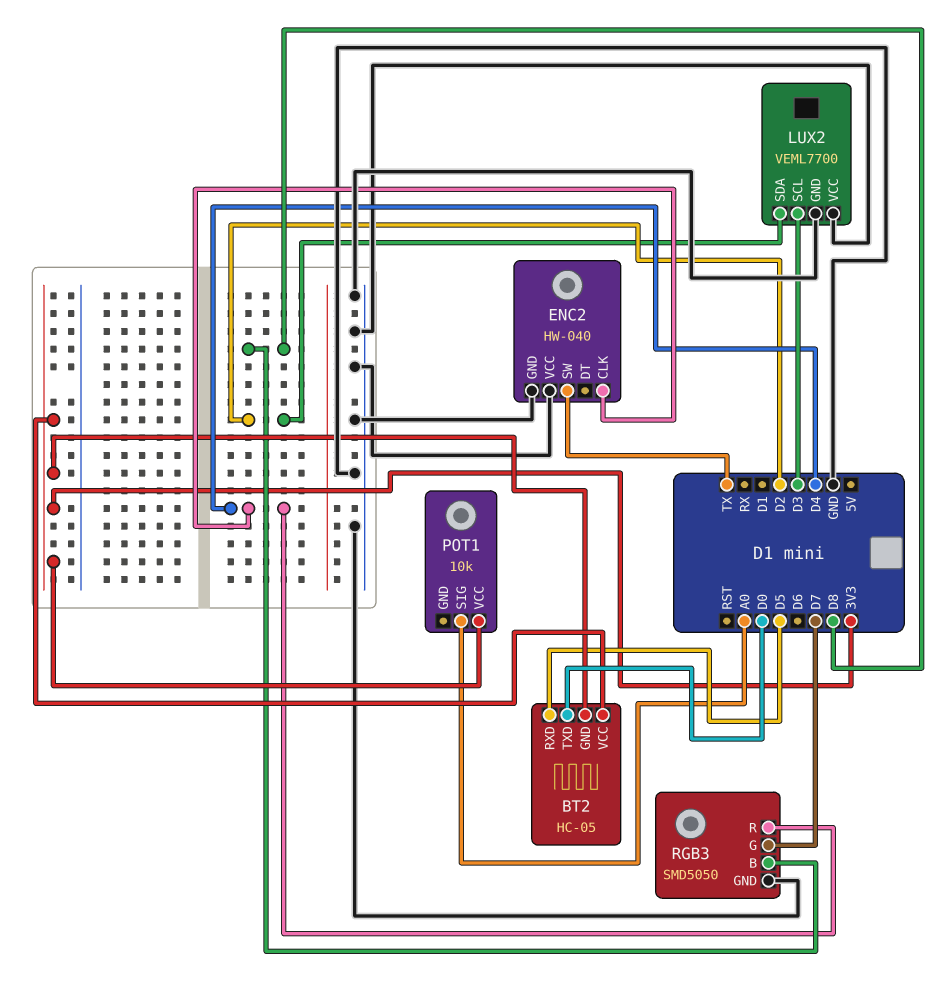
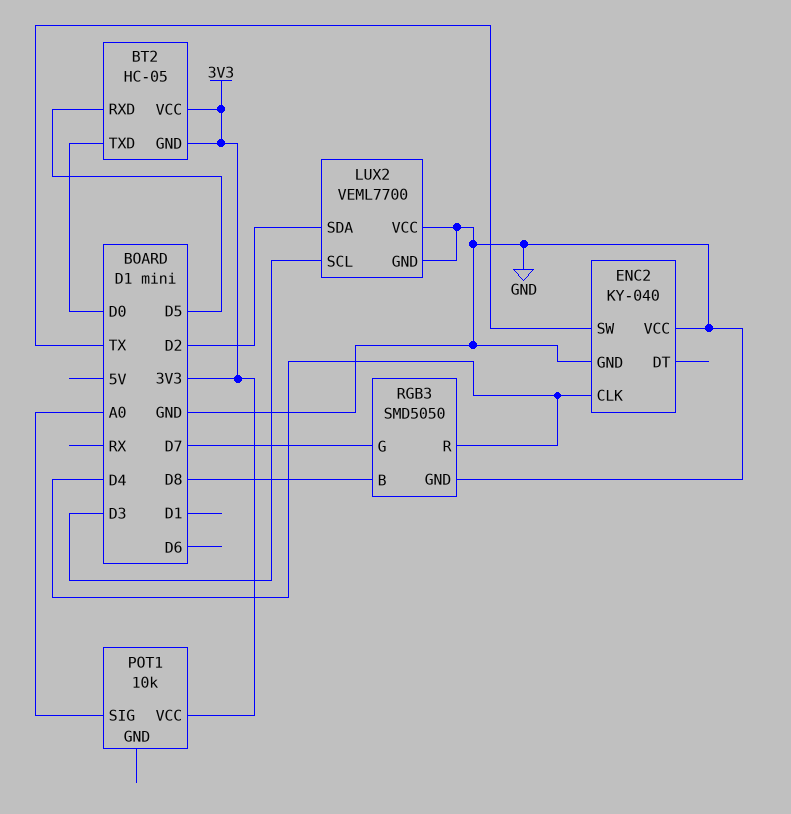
ENC2: HW-040 -> KY-040

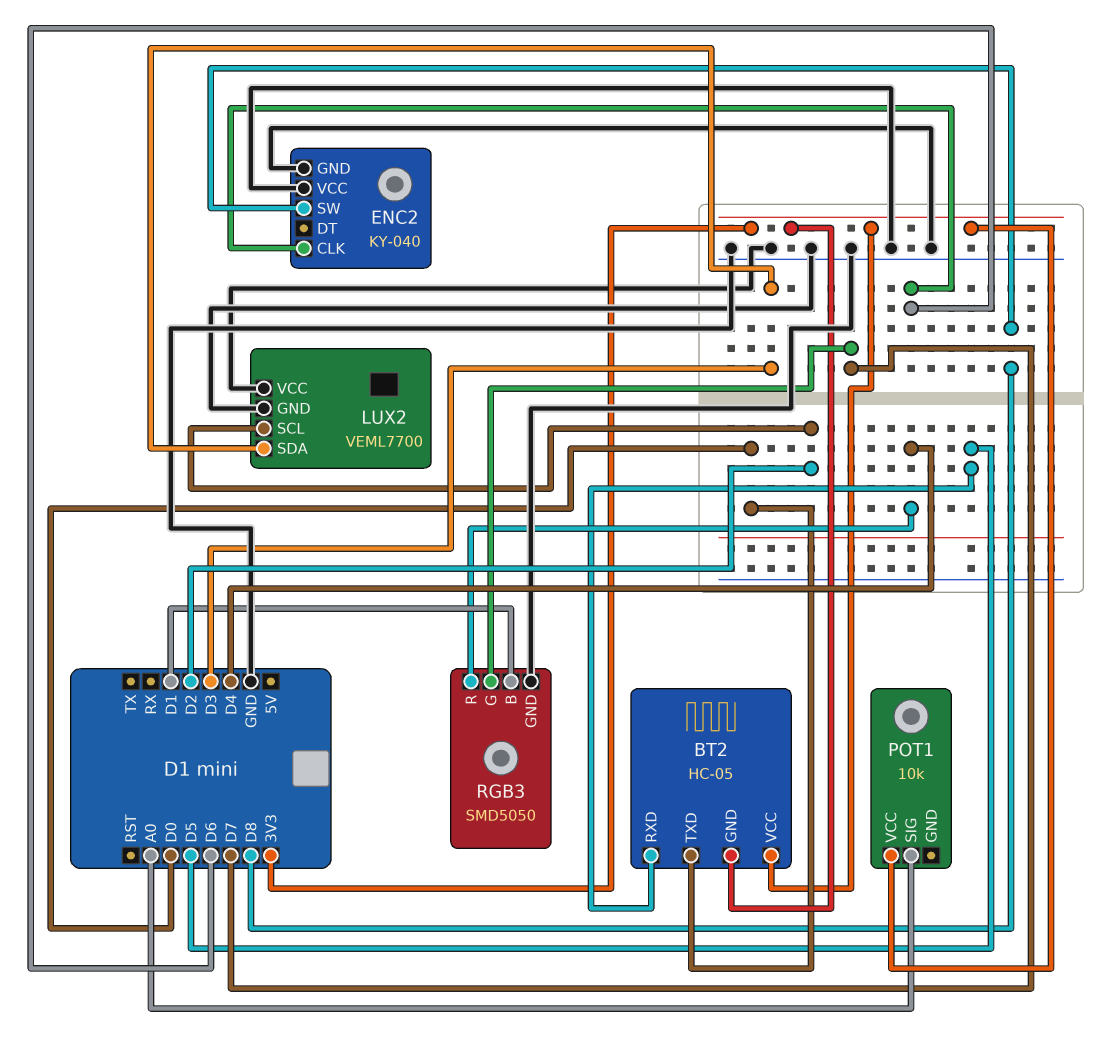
ENC2 pin CLK: D4 -> D6
ENC2 pin SW: TX -> D8
LUX2 pin SCL: D3 -> D2
LUX2 pin SDA: D2 -> D3
RGB3 pin B: D8 -> D1

